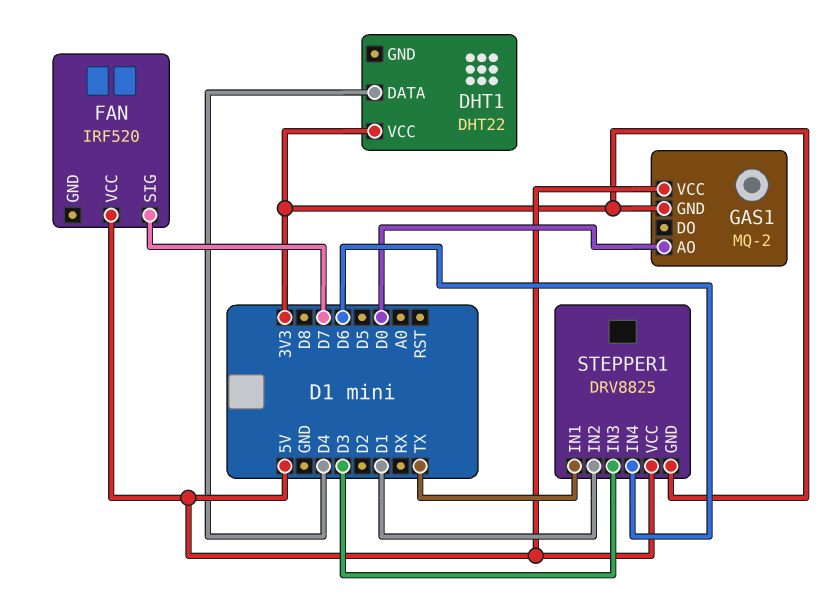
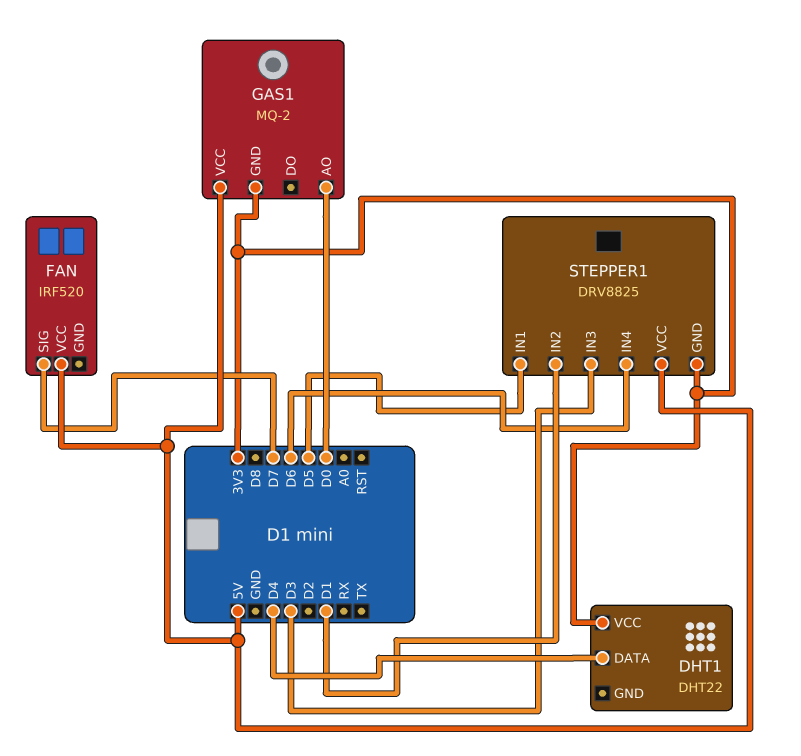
STEPPER1 pin IN1: TX -> D5

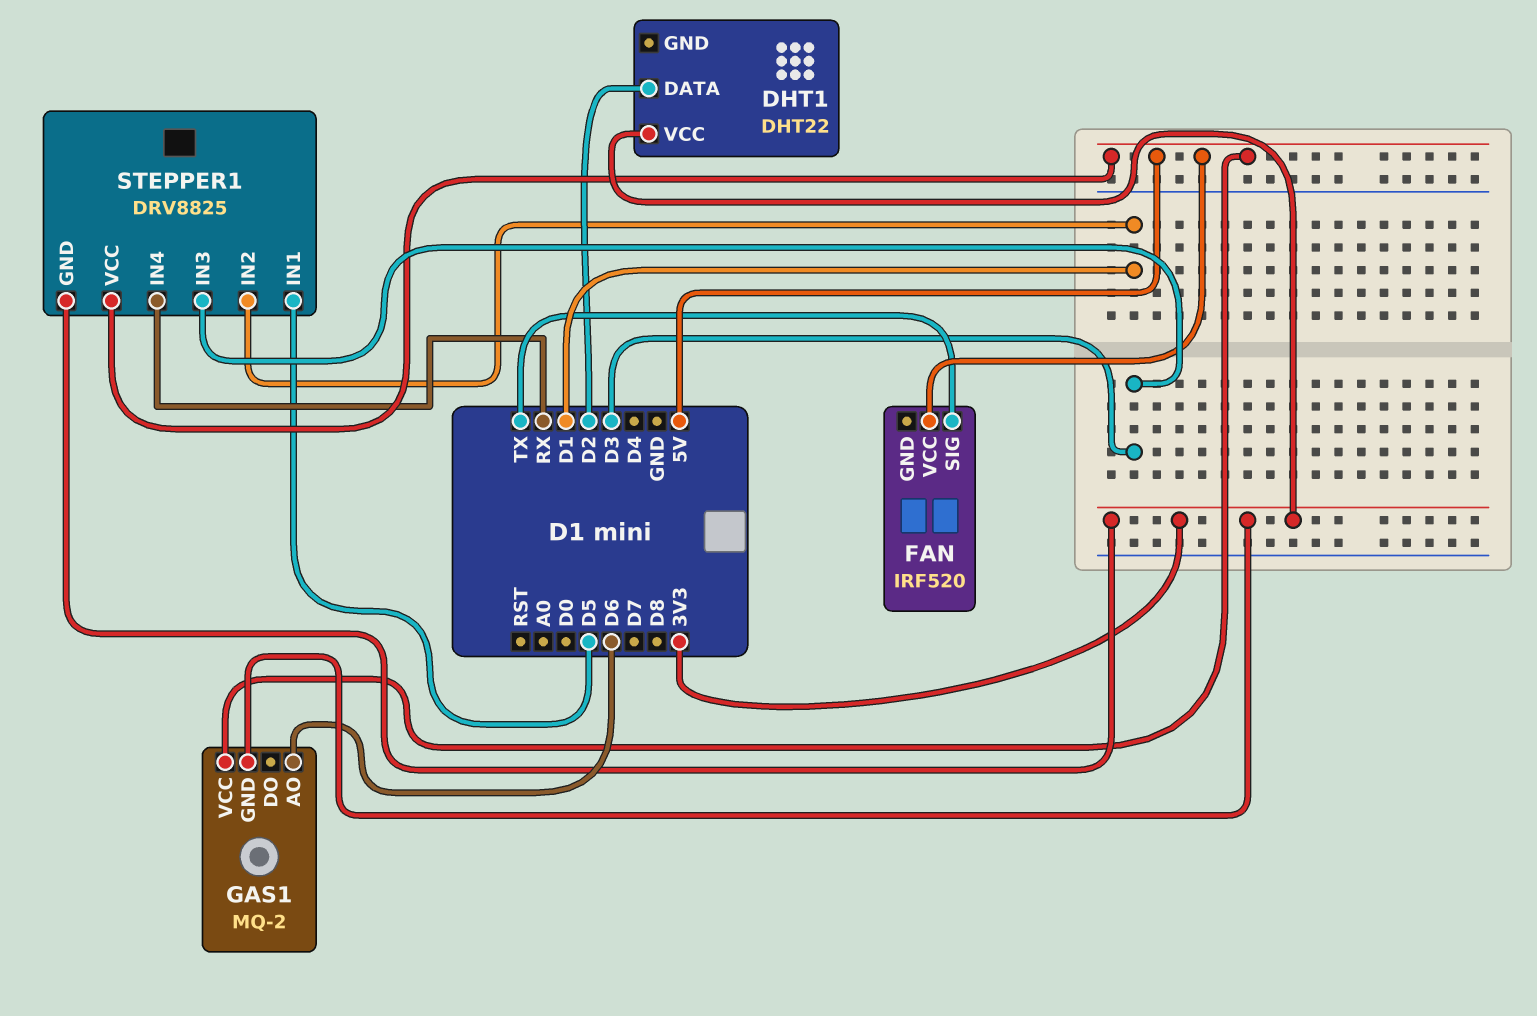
DHT1 pin DATA: D4 -> D2
FAN pin SIG: D7 -> TX
GAS1 pin AO: D0 -> D6
STEPPER1 pin IN4: D6 -> RX

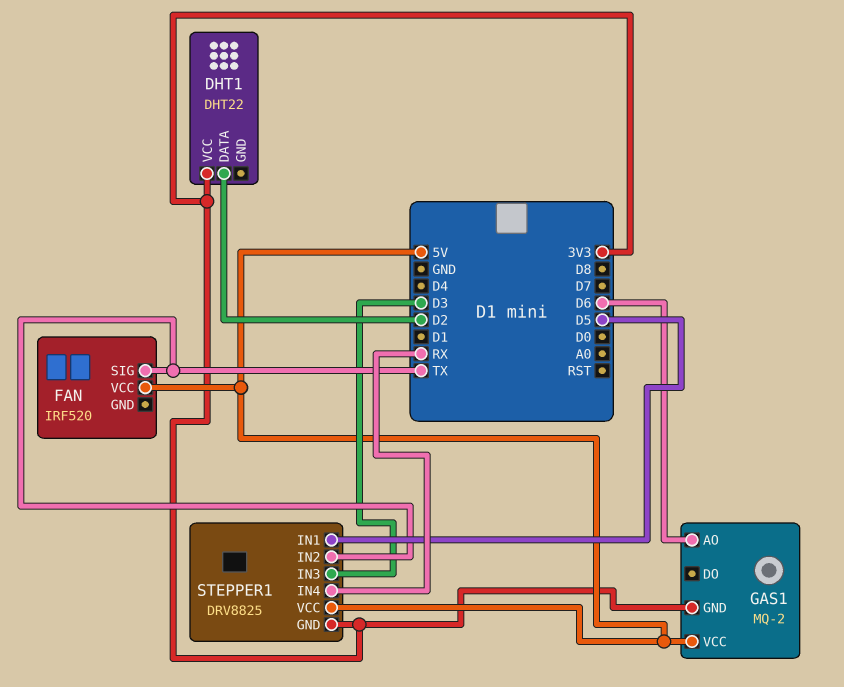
STEPPER1 pin IN2: D1 -> TX

